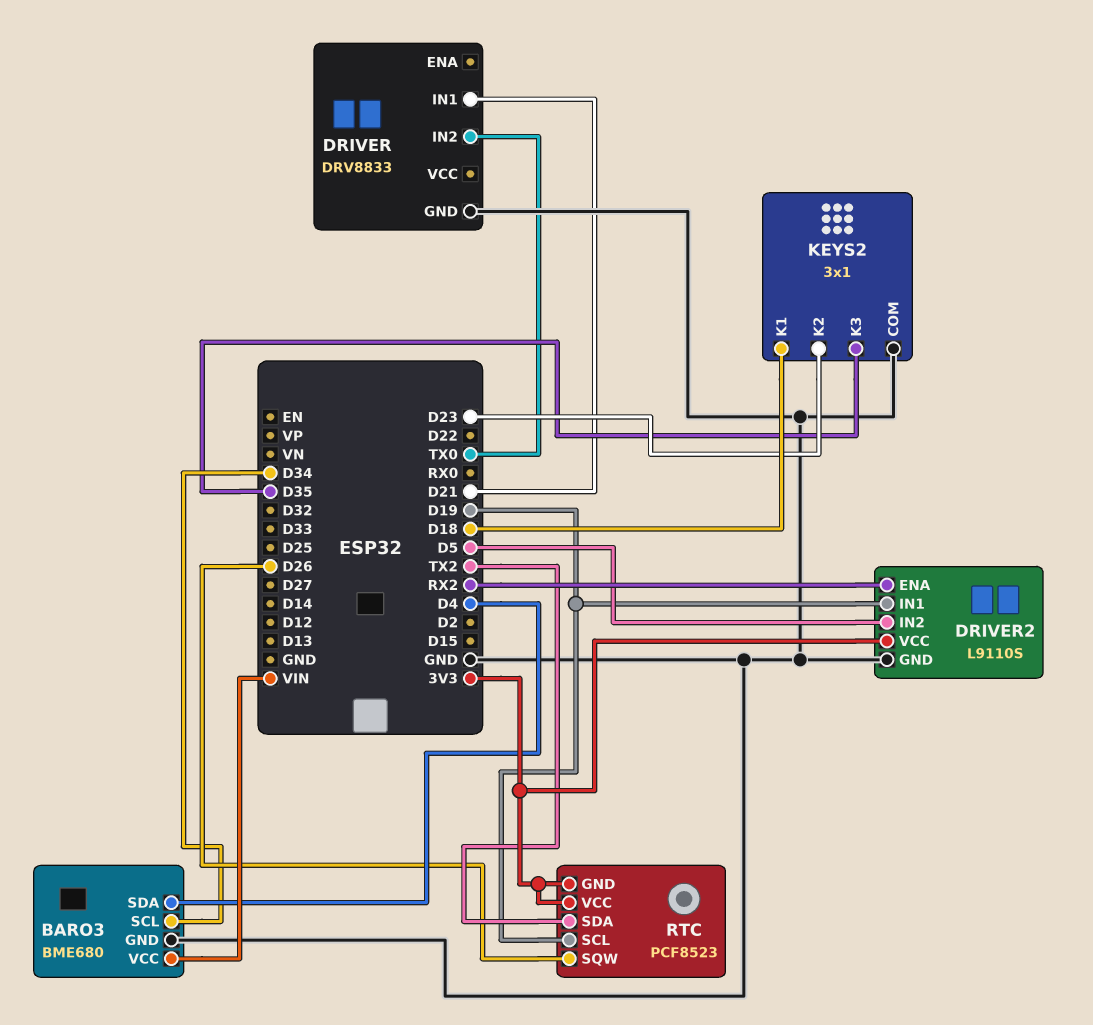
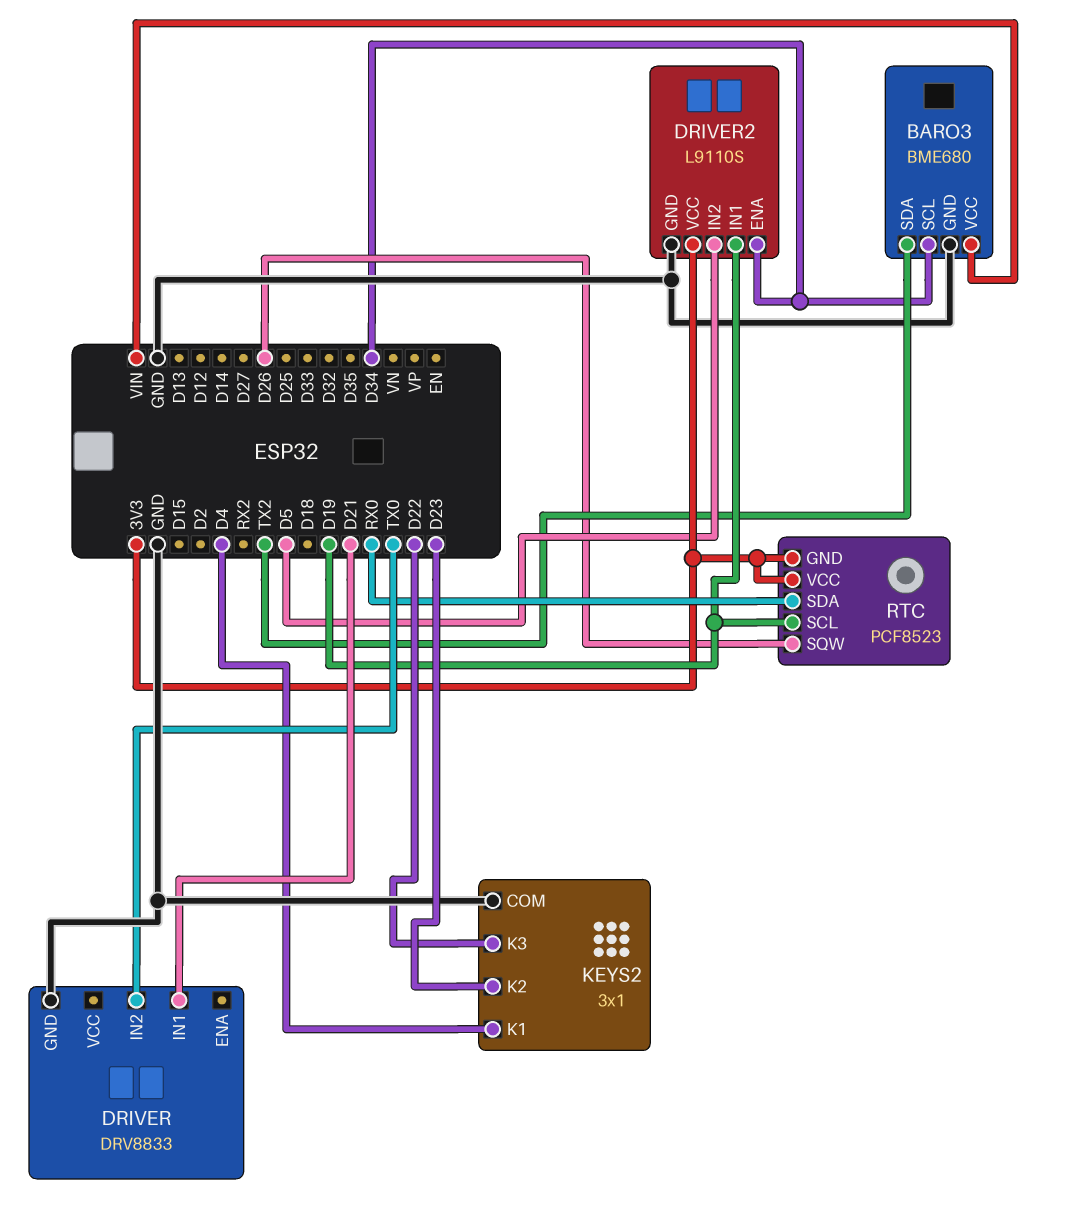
BARO3 pin SDA: D4 -> TX2
DRIVER2 pin ENA: RX2 -> D34
KEYS2 pin K1: D18 -> D4
KEYS2 pin K3: D35 -> D22
RTC pin SDA: TX2 -> RX0

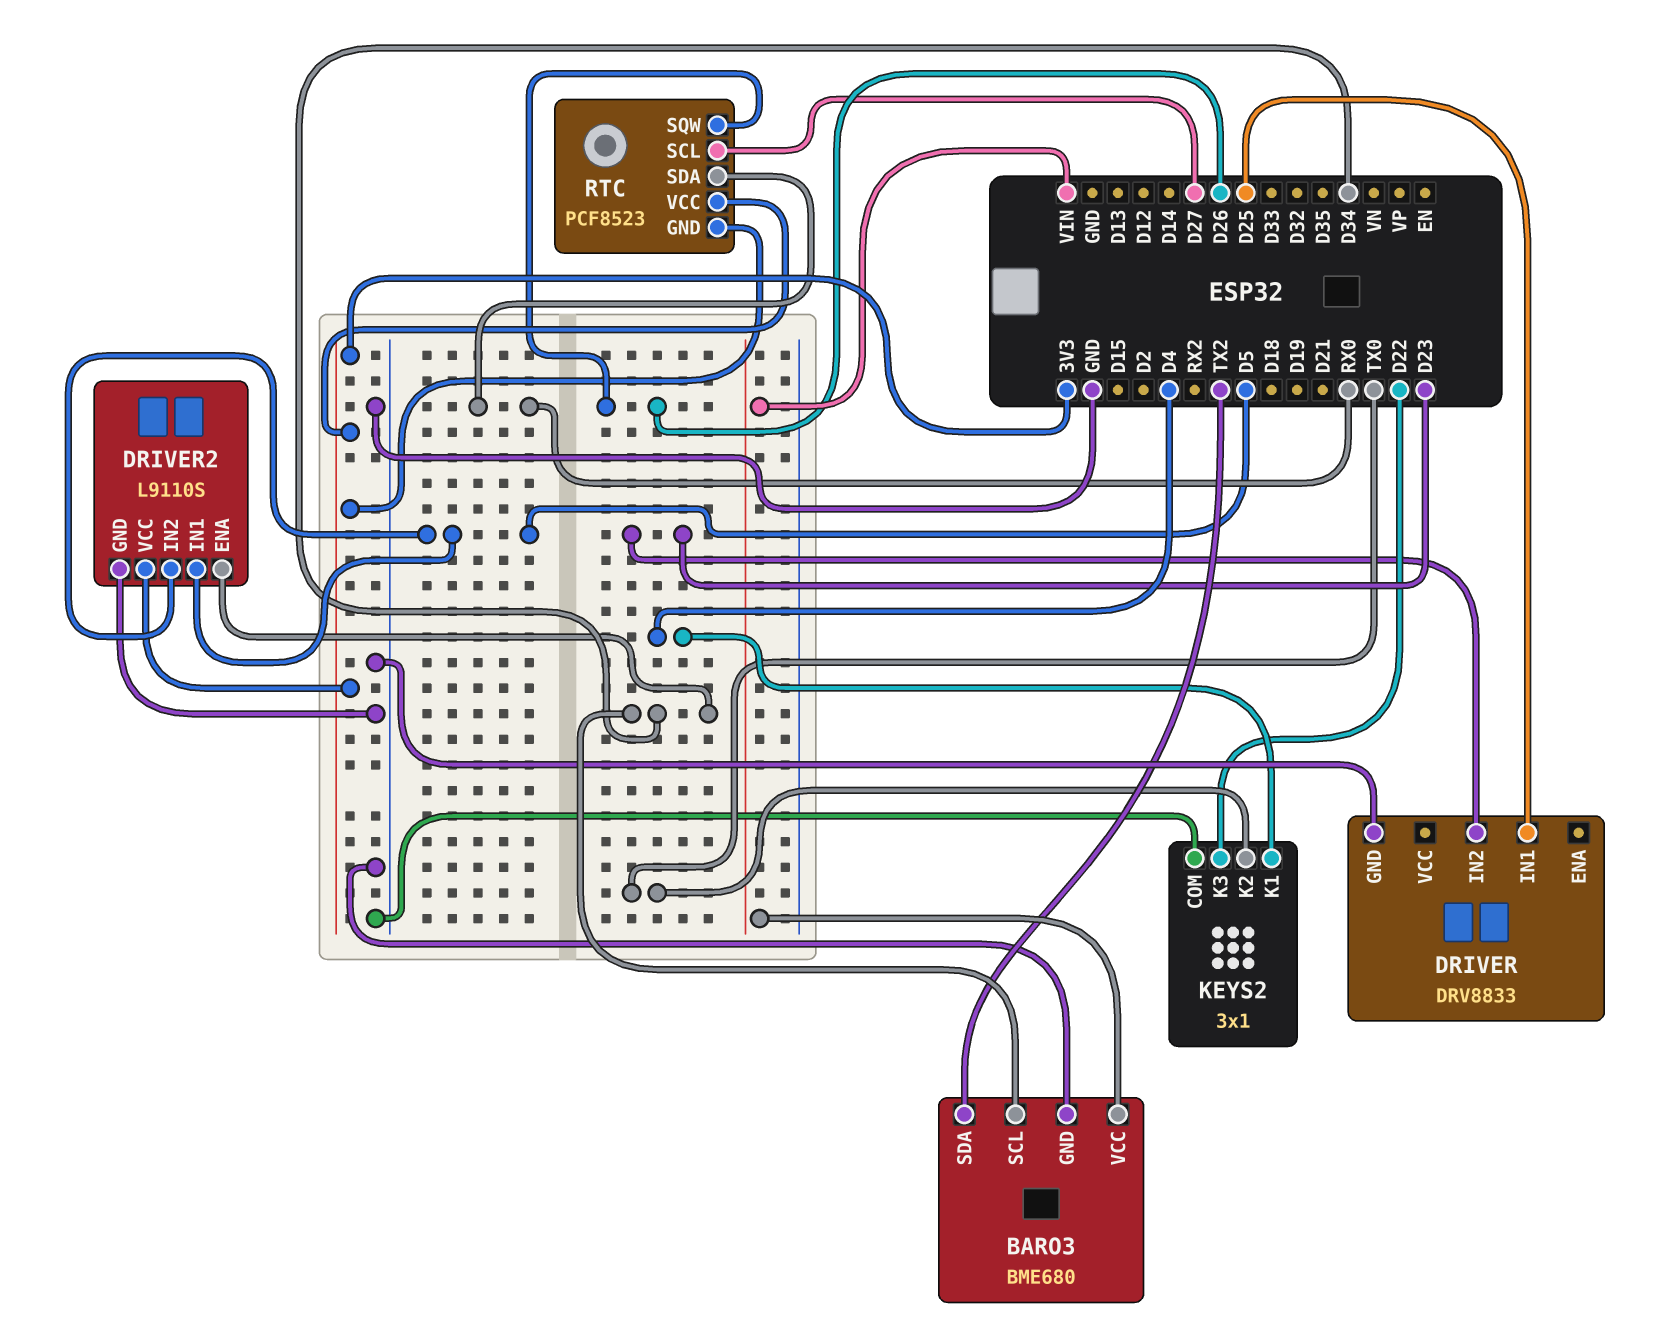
DRIVER pin IN1: D21 -> D25
DRIVER pin IN2: TX0 -> D23
DRIVER2 pin IN1: D19 -> D5
KEYS2 pin K2: D23 -> TX0
RTC pin SCL: D19 -> D27

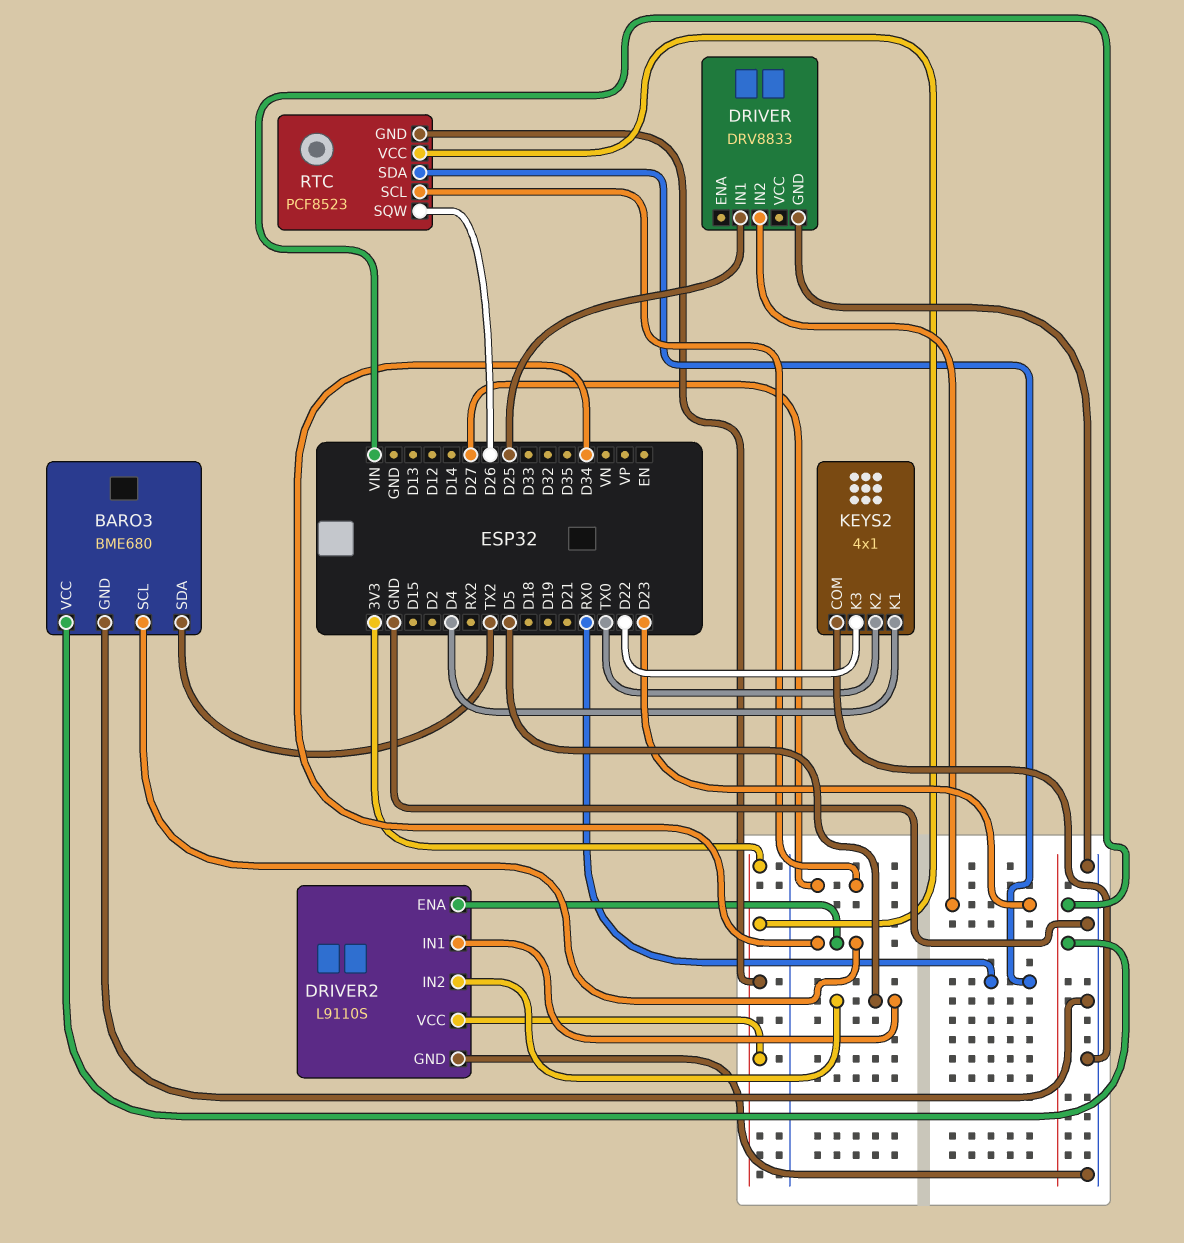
KEYS2: 3x1 -> 4x1

